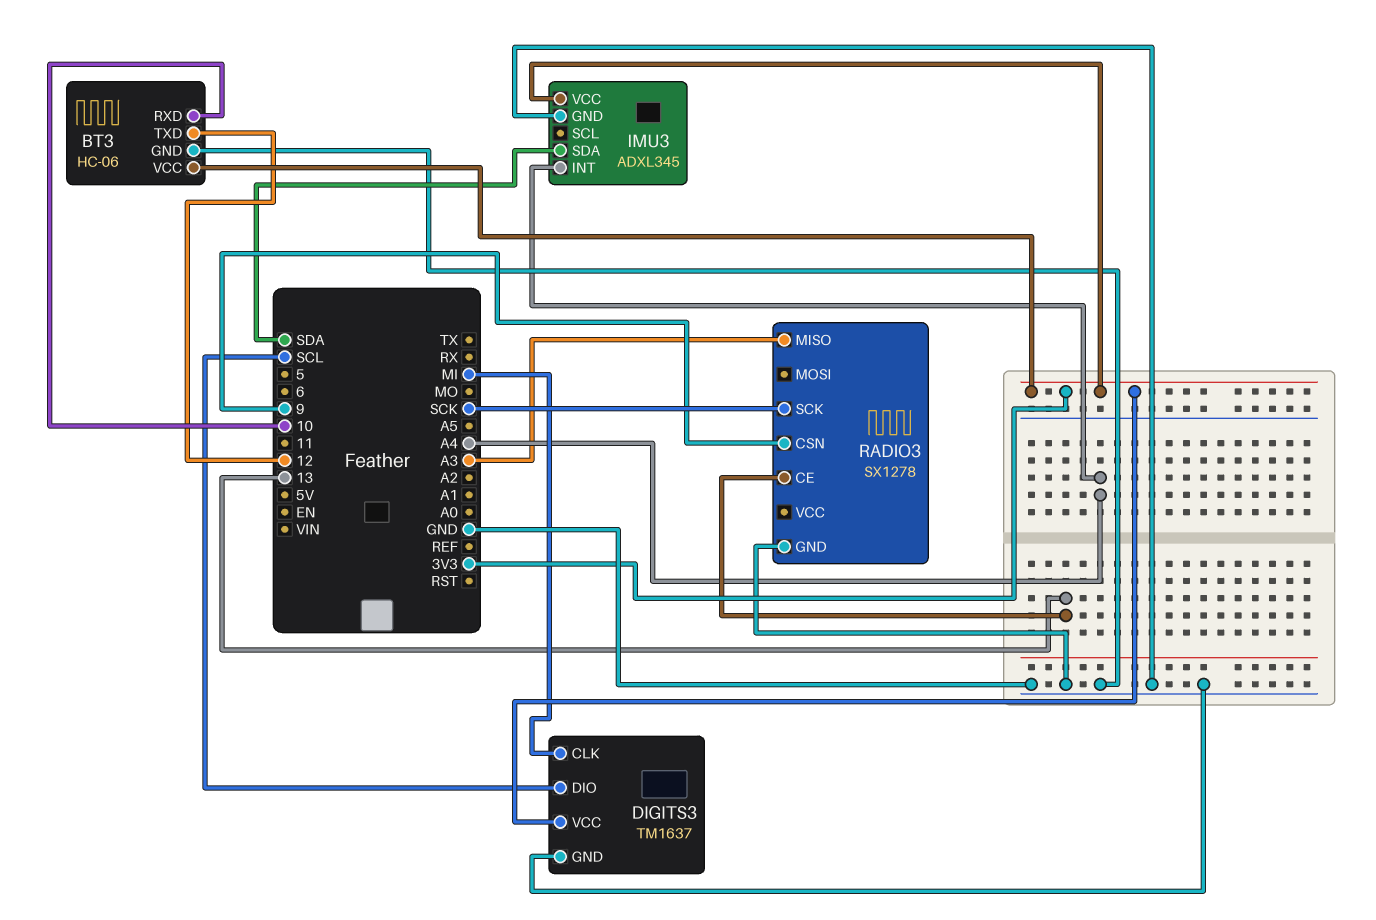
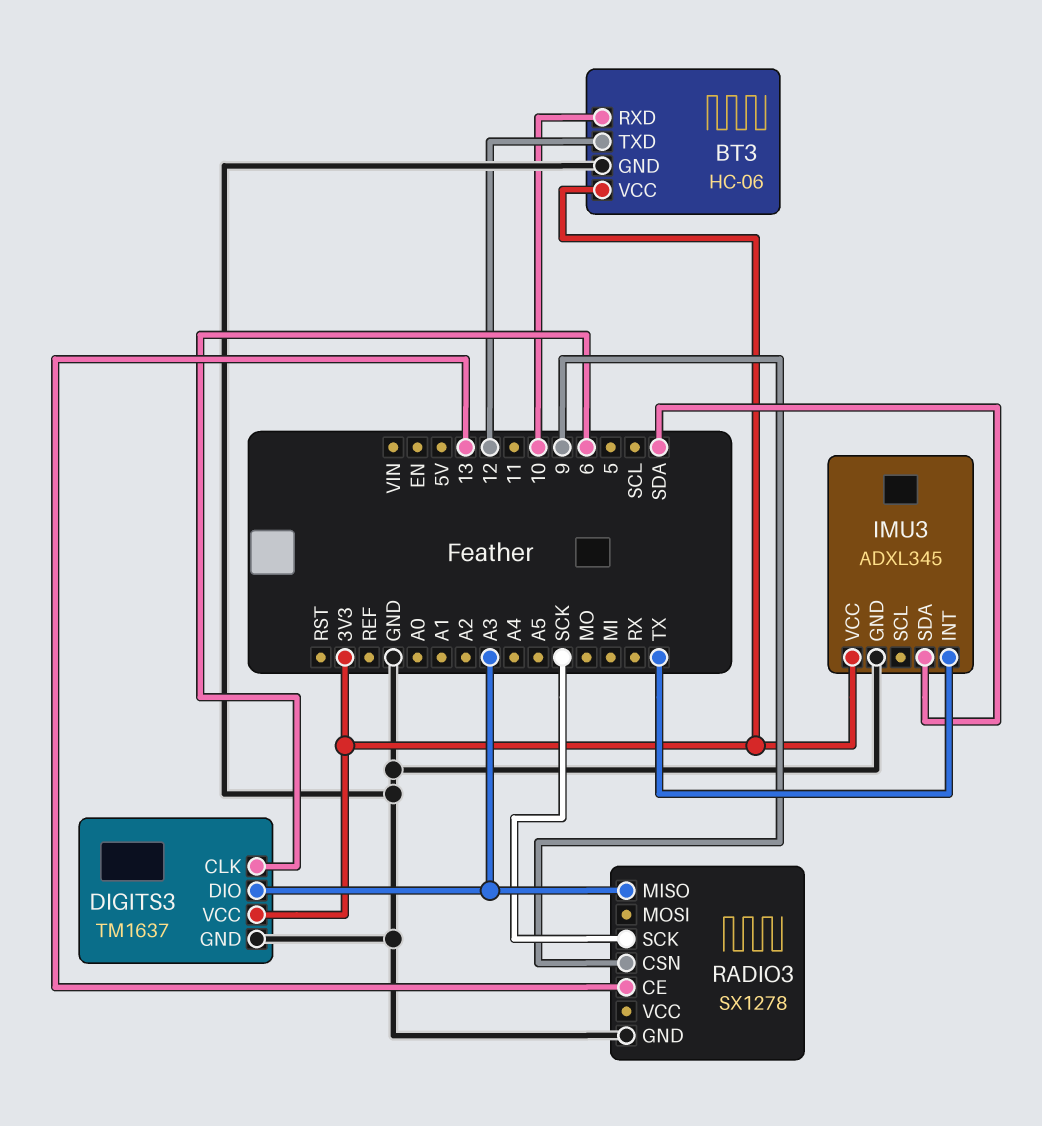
DIGITS3 pin CLK: MI -> 6
DIGITS3 pin DIO: SCL -> A3
IMU3 pin INT: A4 -> TX

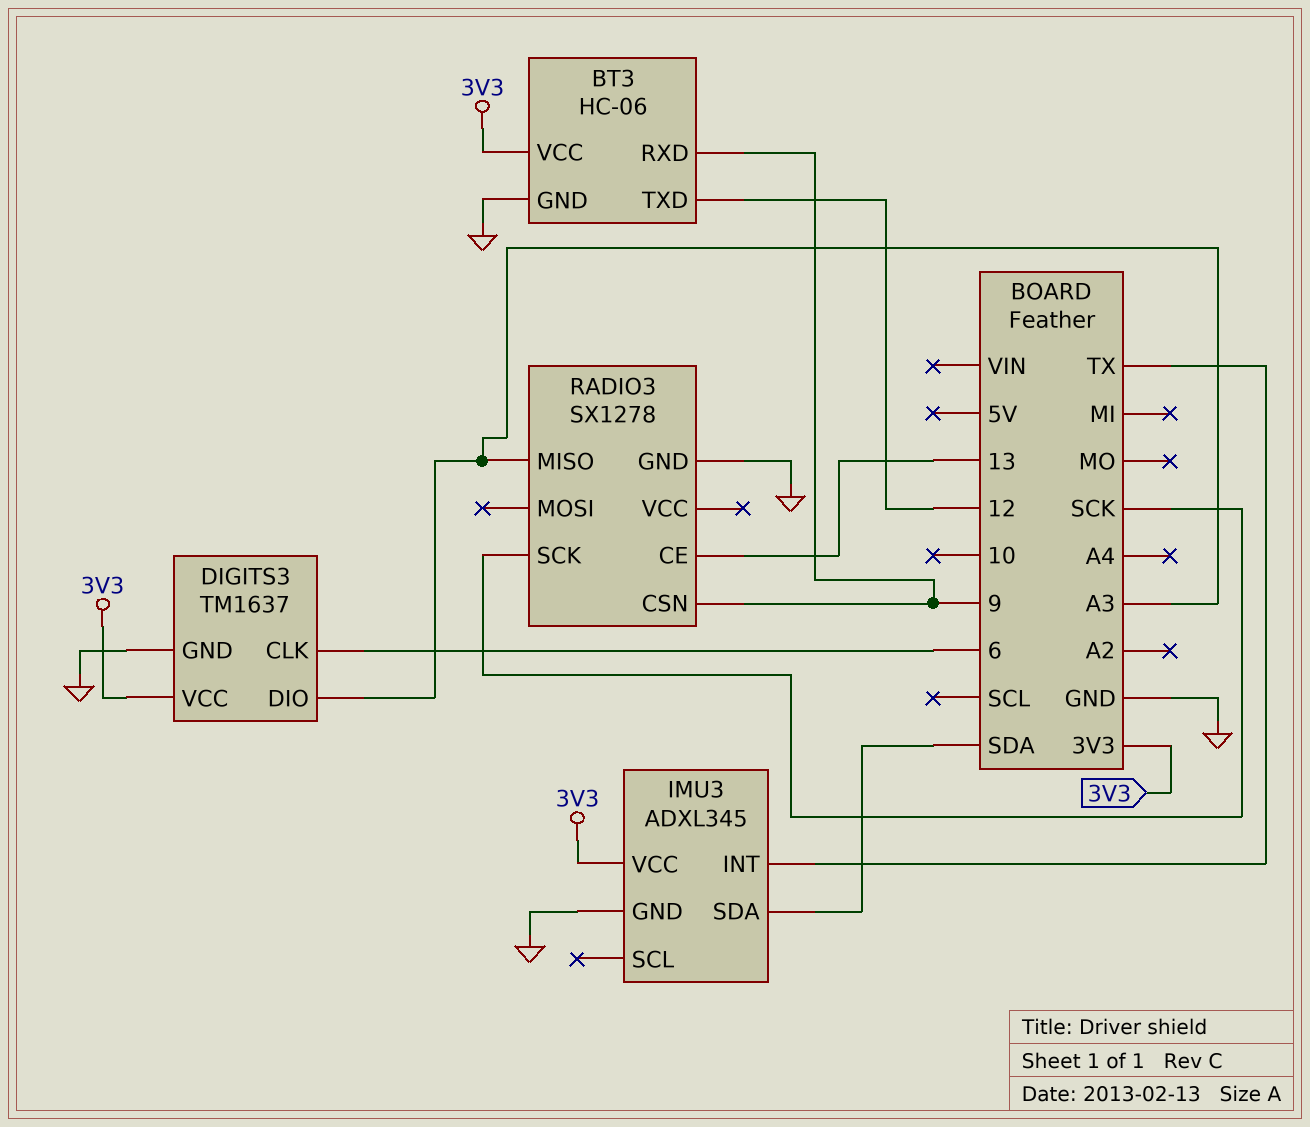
BT3 pin RXD: 10 -> 9

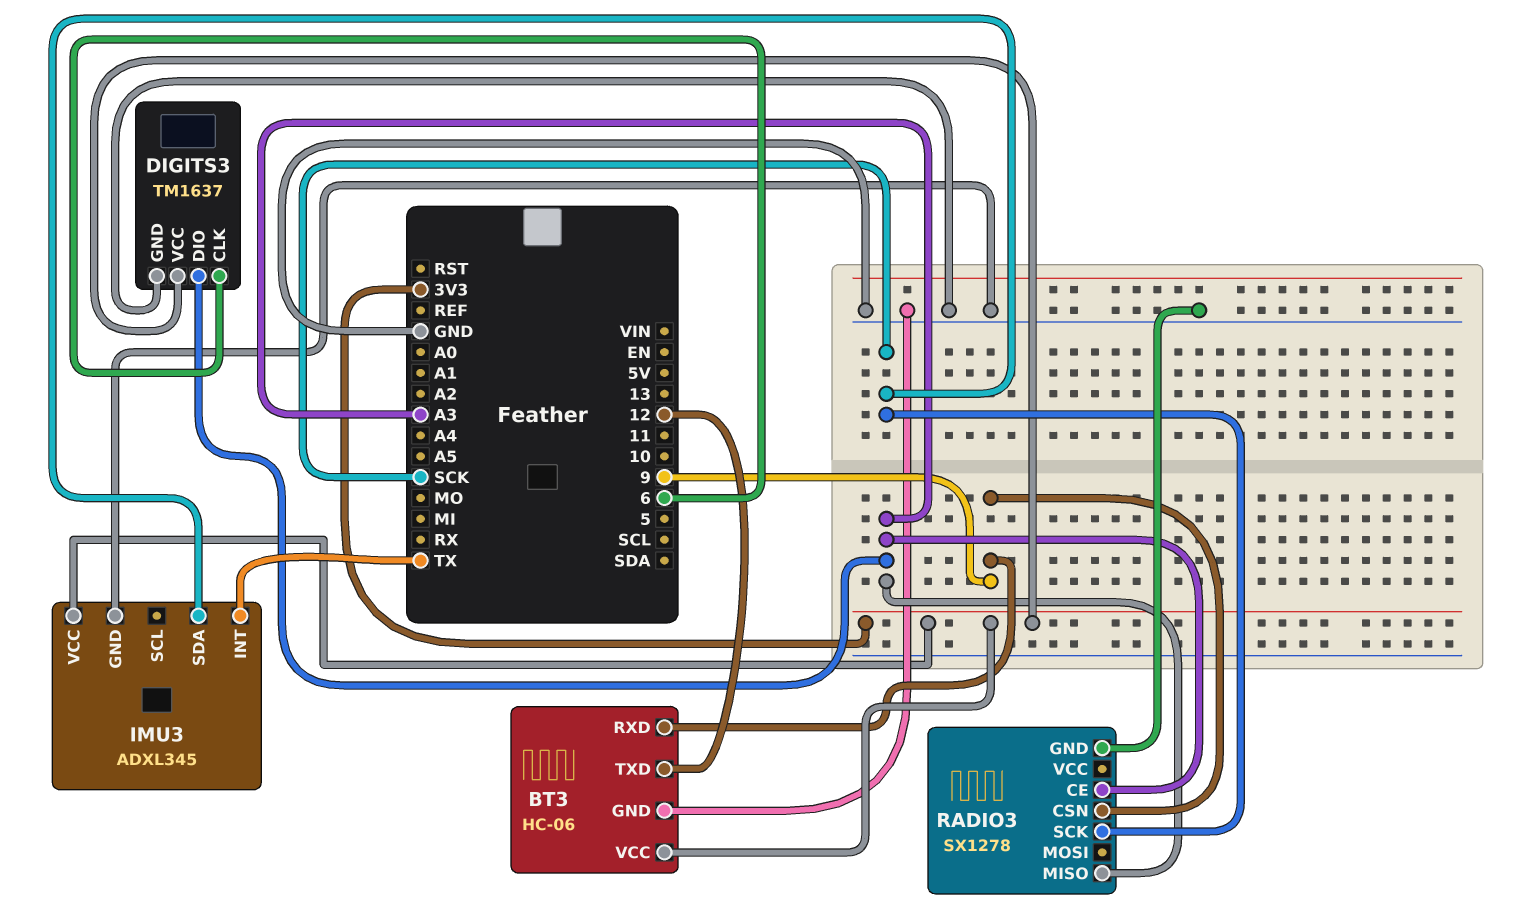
IMU3 pin SDA: SDA -> SCK
RADIO3 pin CE: 13 -> A3

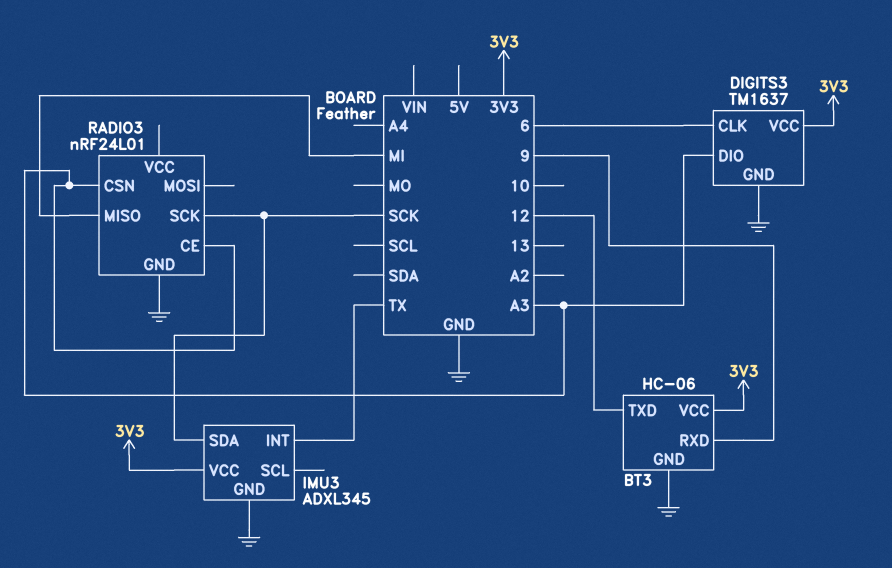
RADIO3: SX1278 -> nRF24L01
RADIO3 pin CSN: 9 -> A3
RADIO3 pin MISO: A3 -> MI

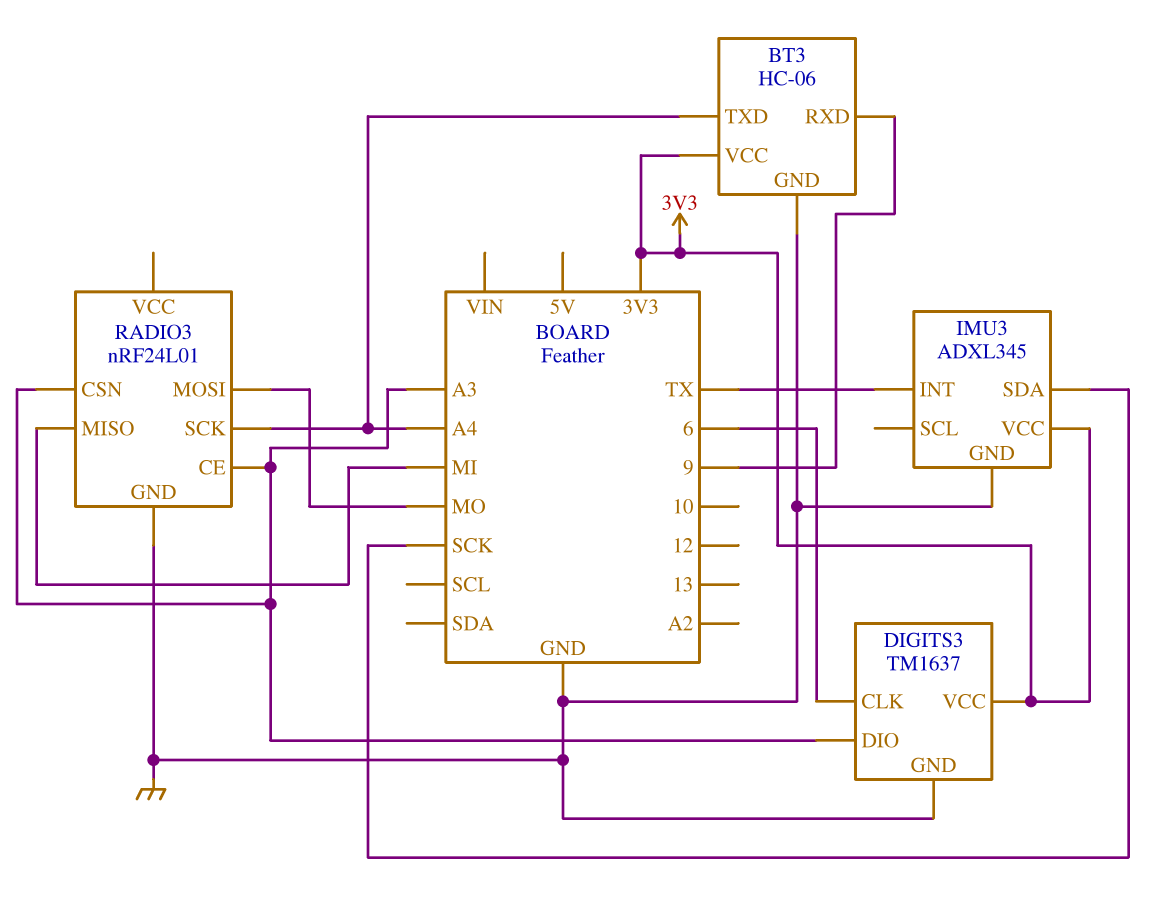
BT3 pin TXD: 12 -> A4
RADIO3 pin MOSI: none -> MO
RADIO3 pin SCK: SCK -> A4

